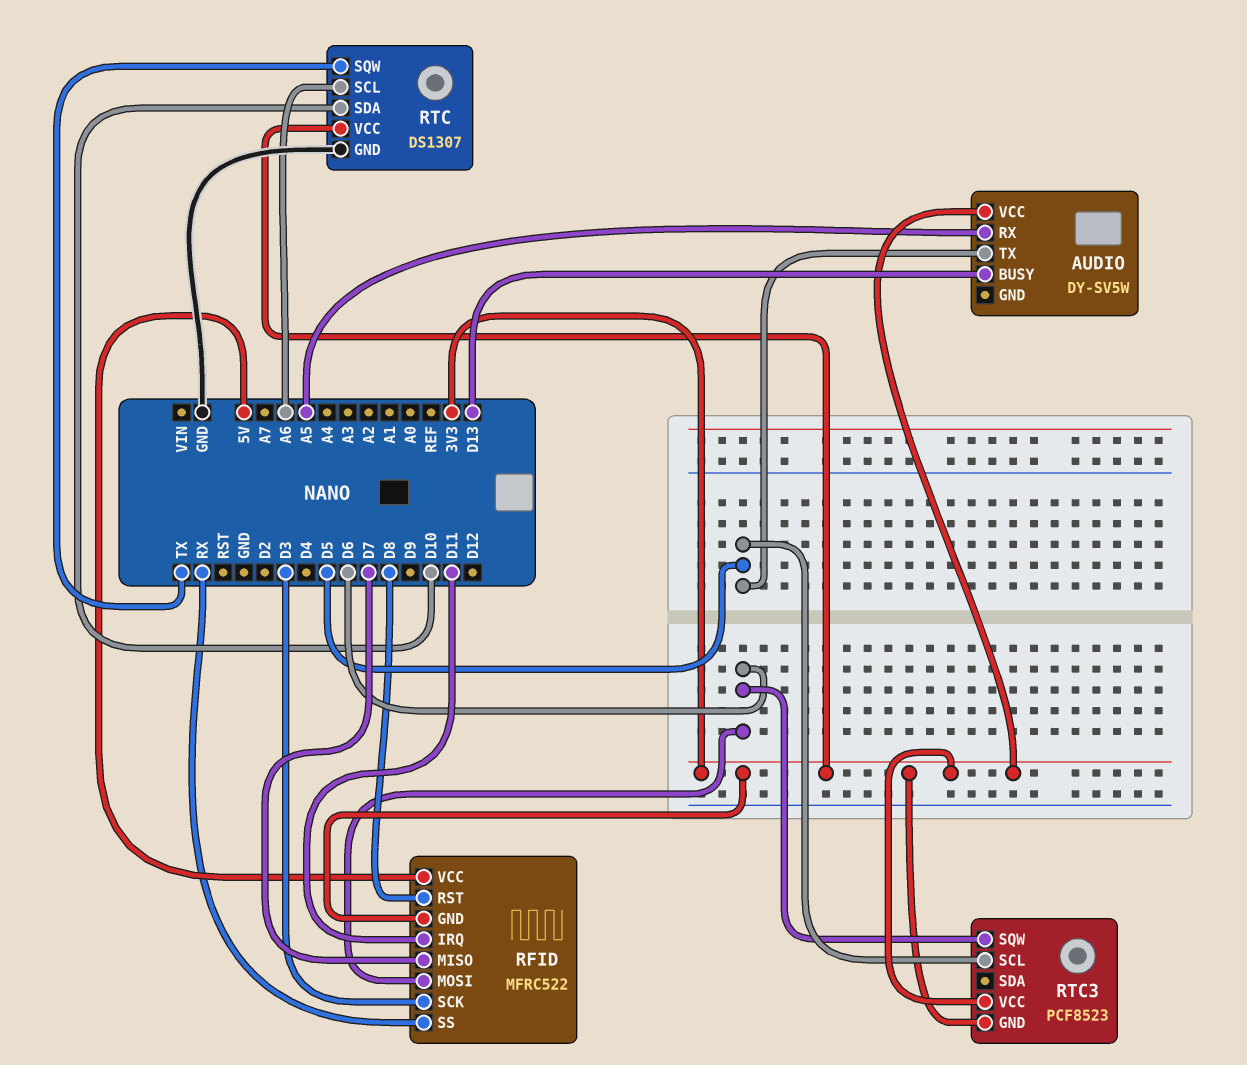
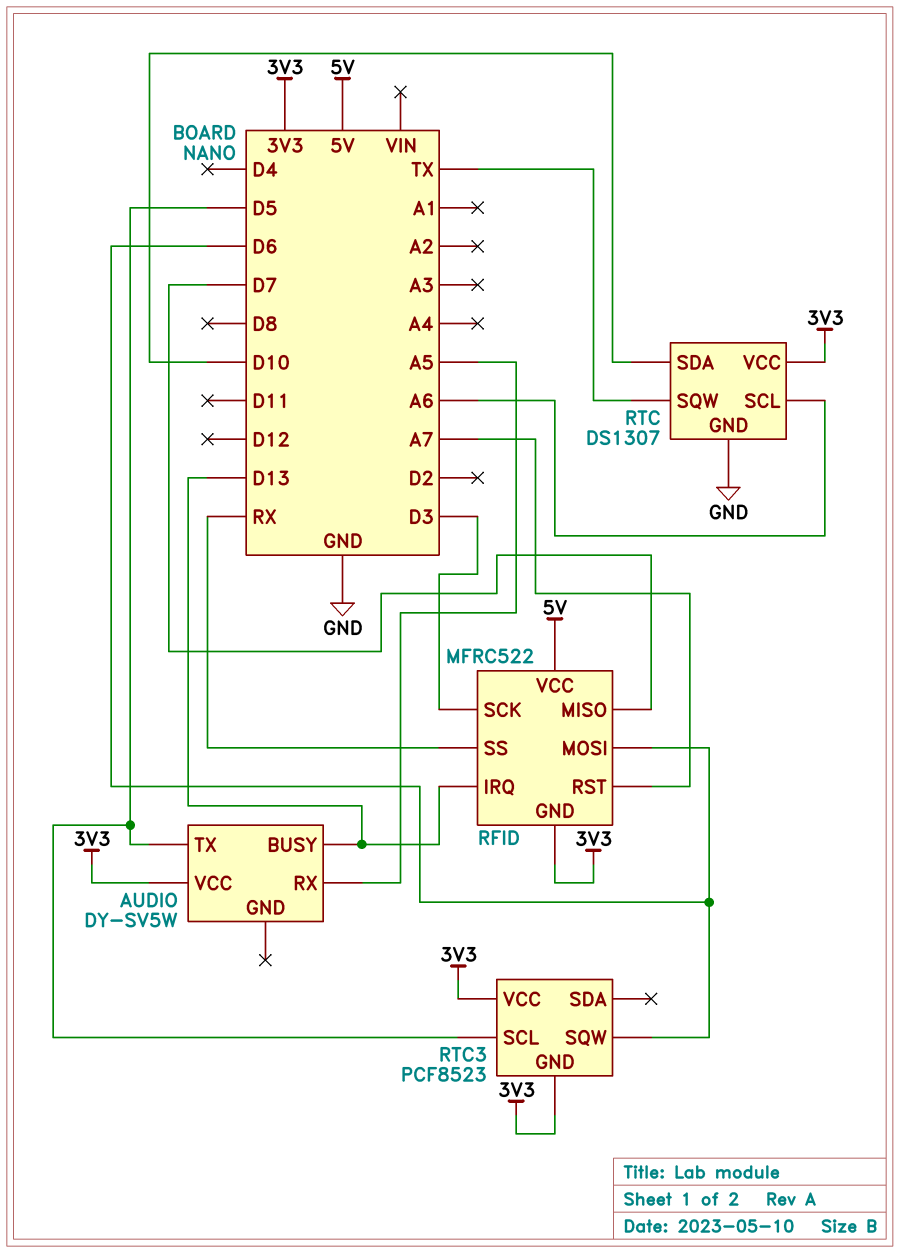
RFID pin IRQ: D11 -> D13
RFID pin RST: D8 -> A7

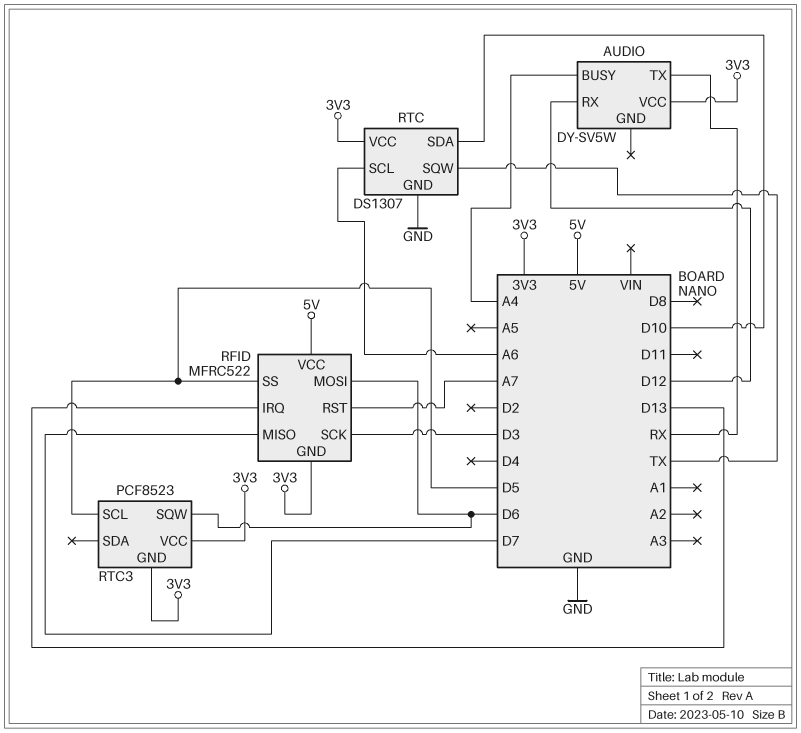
AUDIO pin BUSY: D13 -> A4
AUDIO pin RX: A5 -> D12
AUDIO pin TX: D5 -> RX
RFID pin SS: RX -> D5

